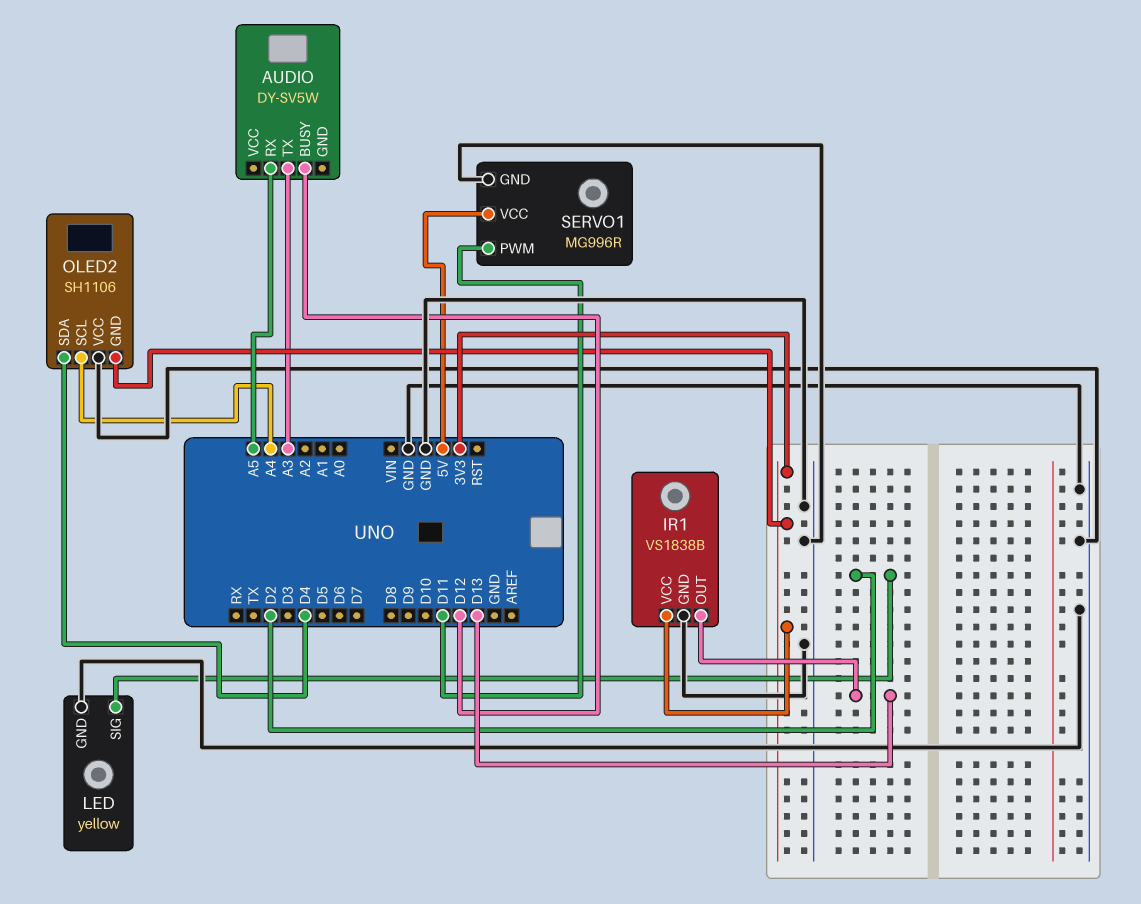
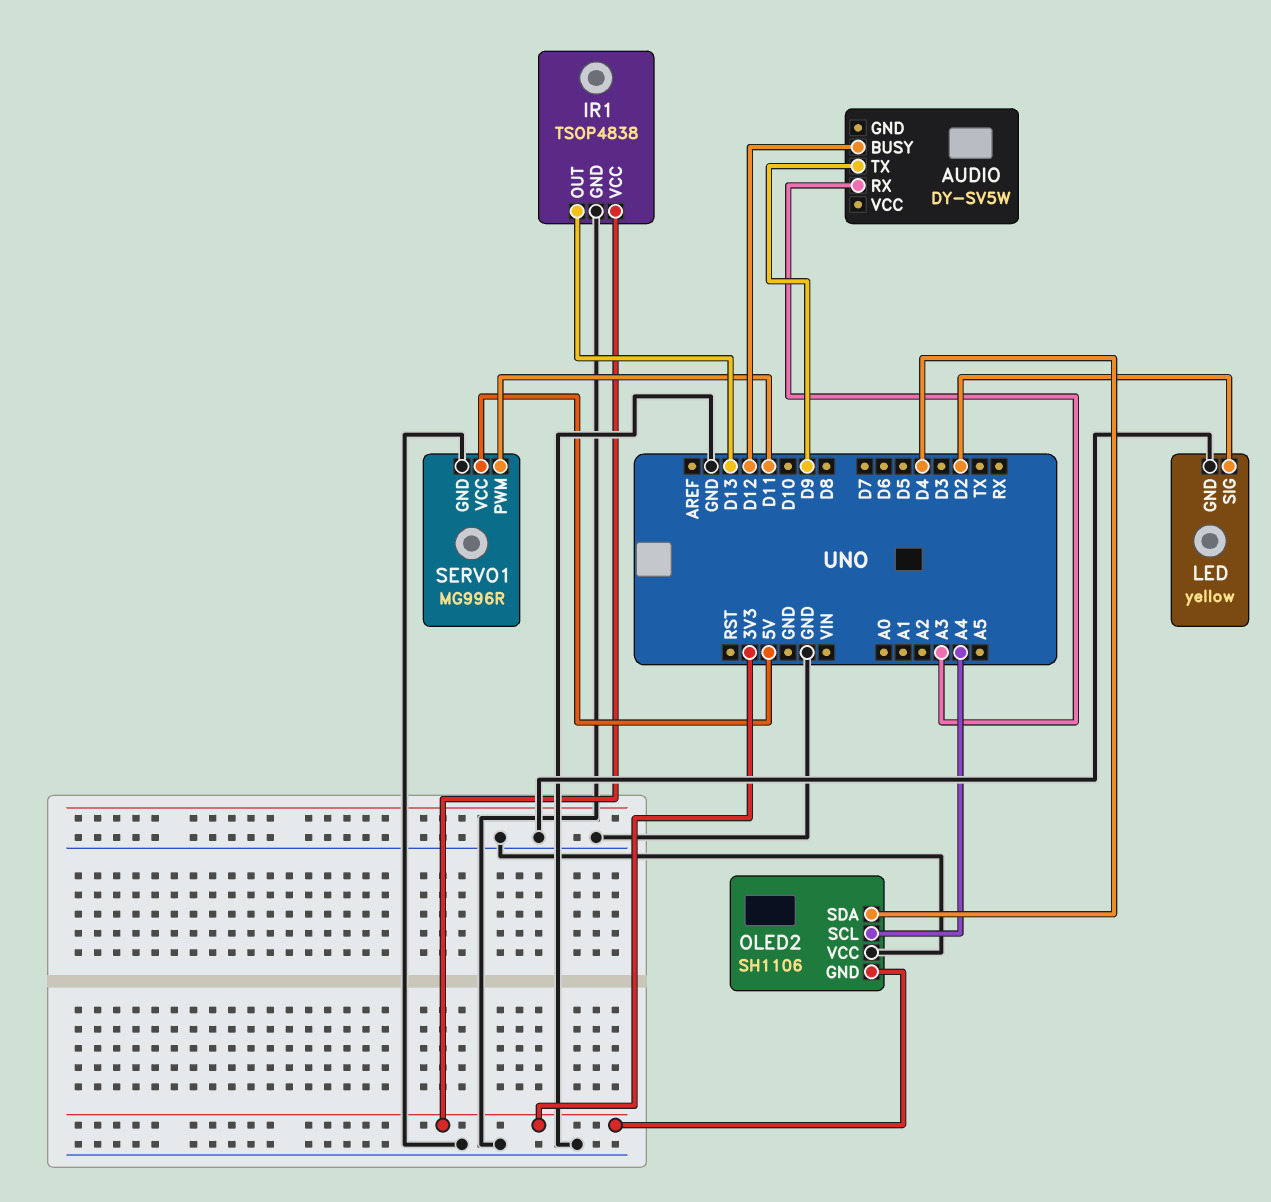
AUDIO pin RX: A5 -> A3
AUDIO pin TX: A3 -> D9
IR1: VS1838B -> TSOP4838

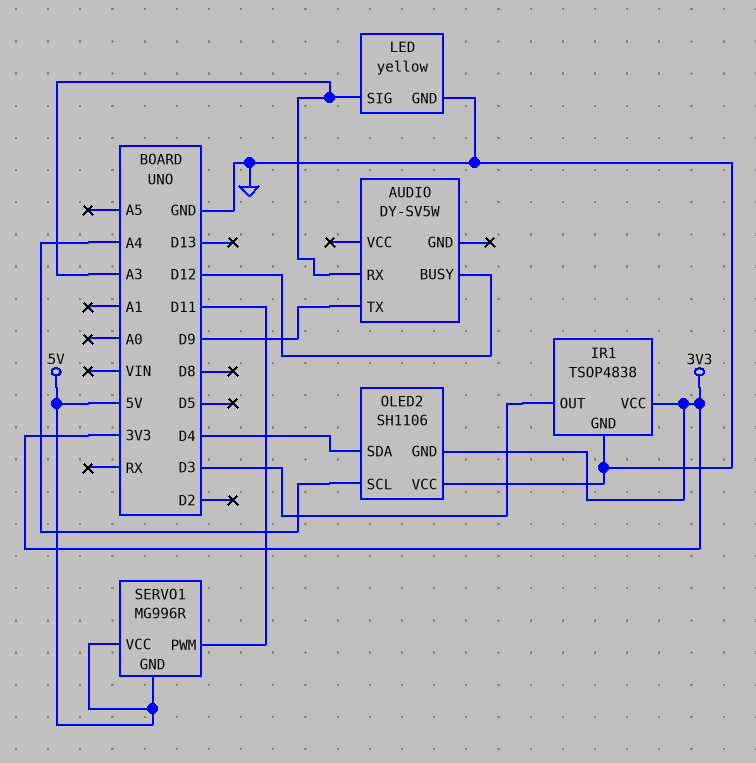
IR1 pin OUT: D13 -> D3
LED pin SIG: D2 -> A3
SERVO1 pin GND: GND -> 5V

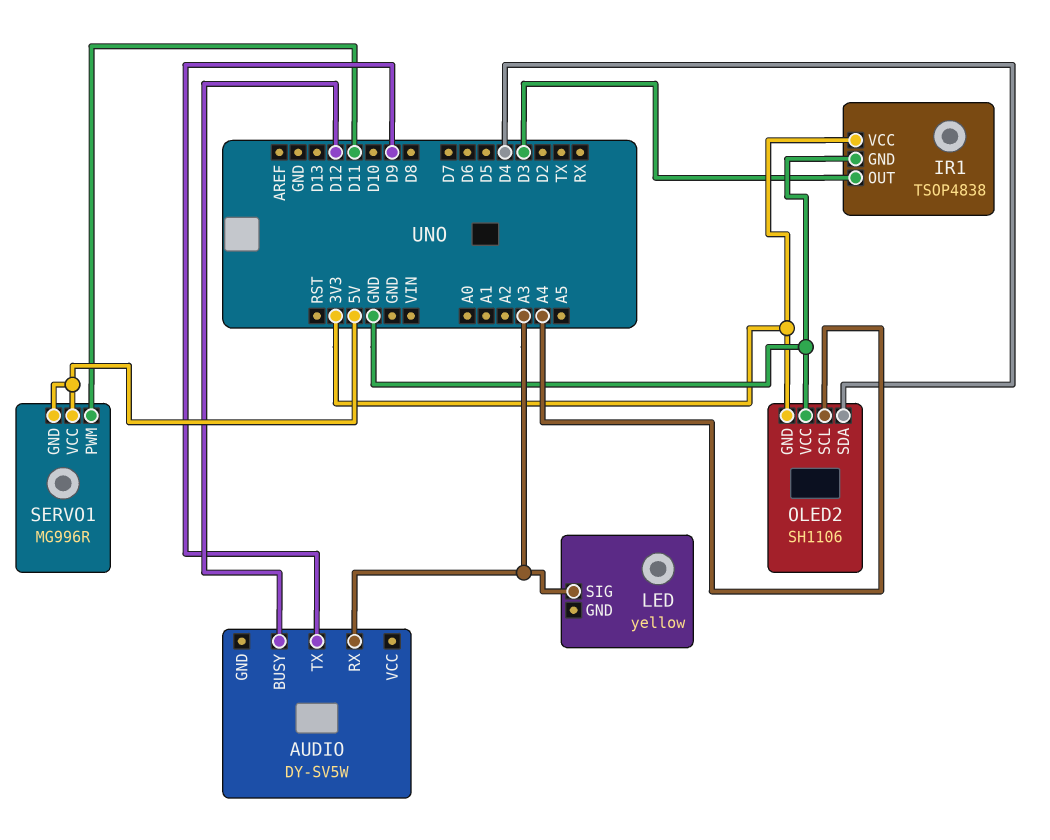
LED pin GND: GND -> none

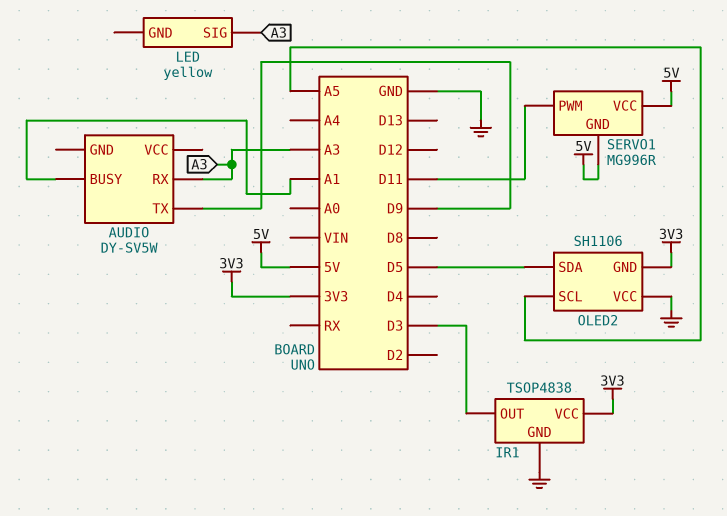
AUDIO pin BUSY: D12 -> A1
OLED2 pin SCL: A4 -> A5
OLED2 pin SDA: D4 -> D5

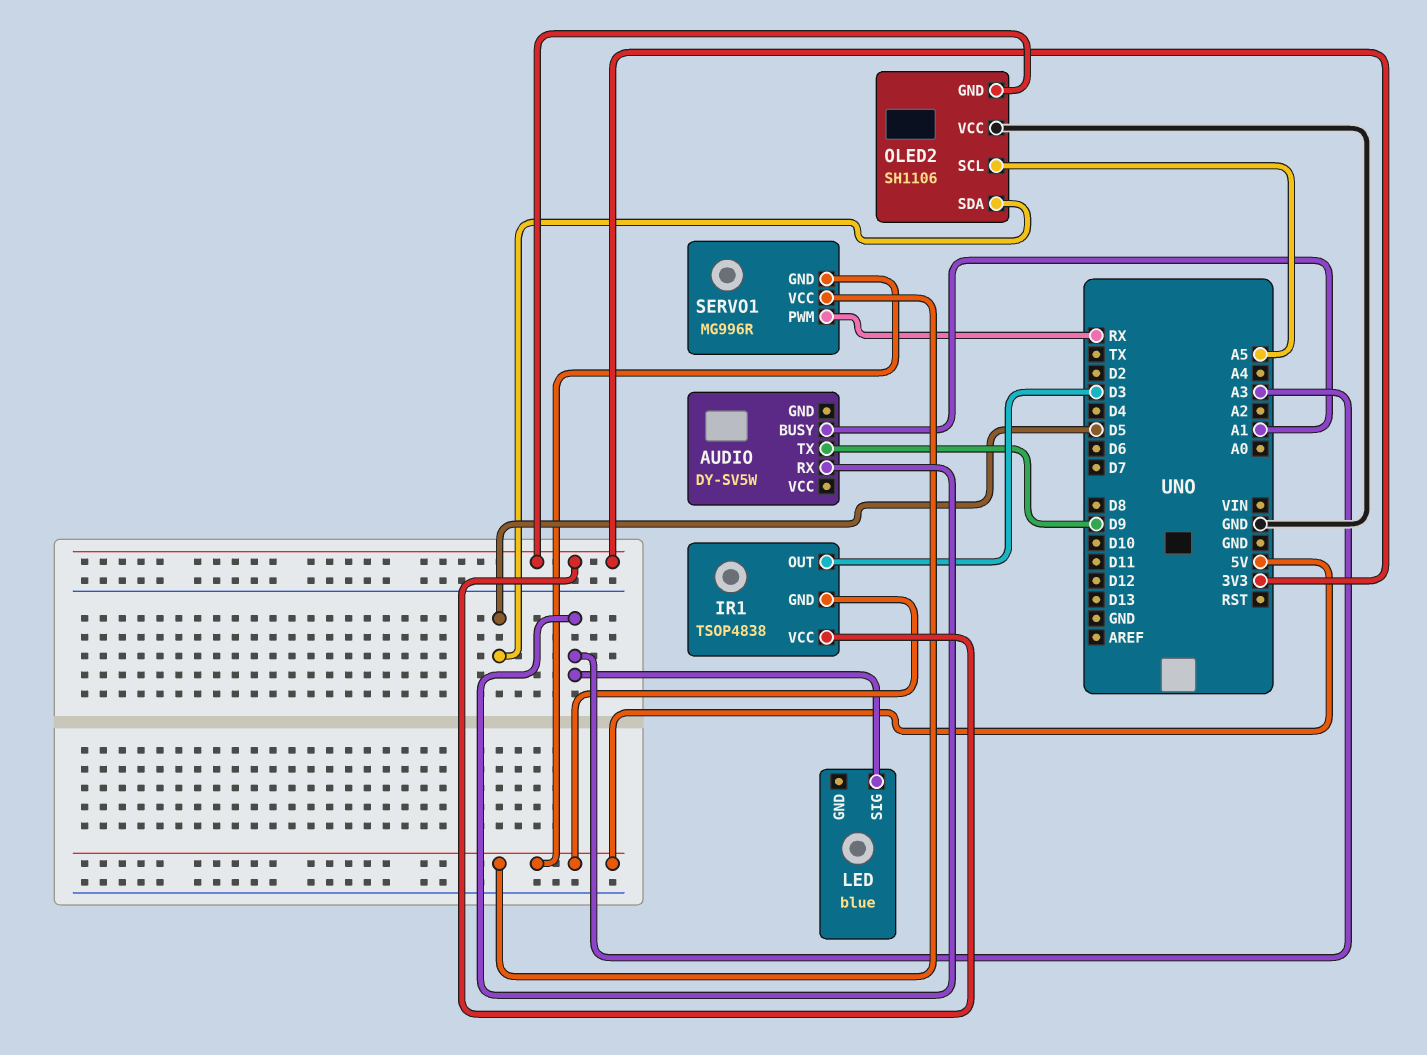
IR1 pin GND: GND -> 5V
LED: yellow -> blue
SERVO1 pin PWM: D11 -> RX

